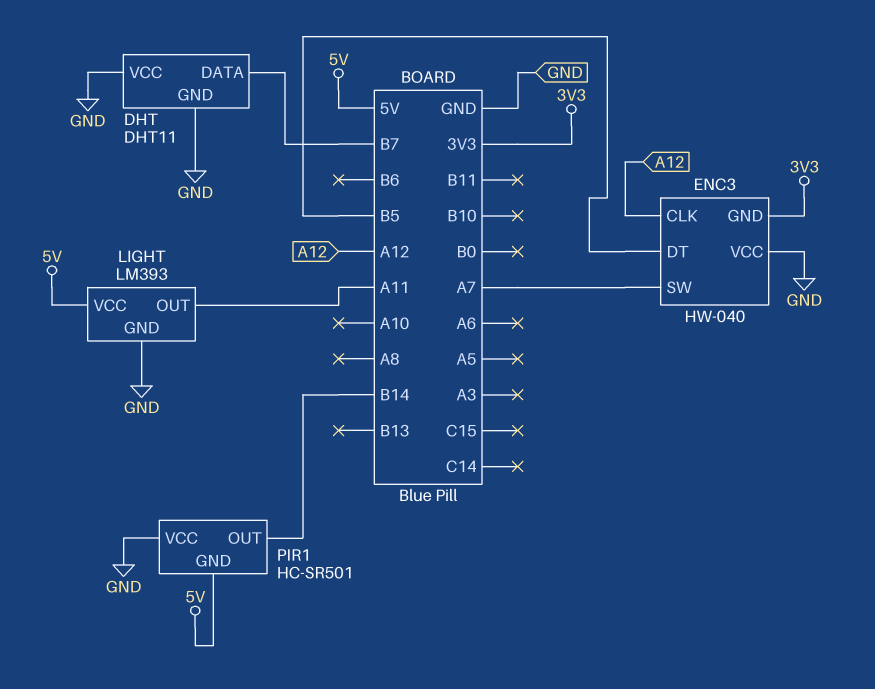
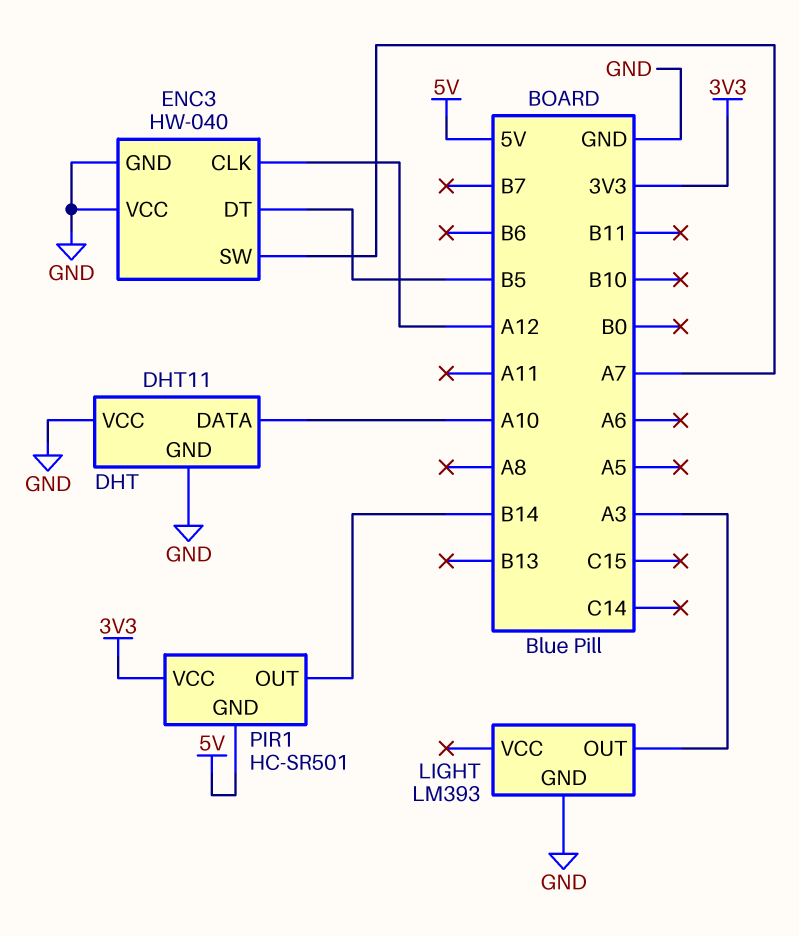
DHT pin DATA: B7 -> A10
ENC3 pin GND: 3V3 -> GND
LIGHT pin OUT: A11 -> A3
LIGHT pin VCC: 5V -> none
PIR1 pin VCC: GND -> 3V3

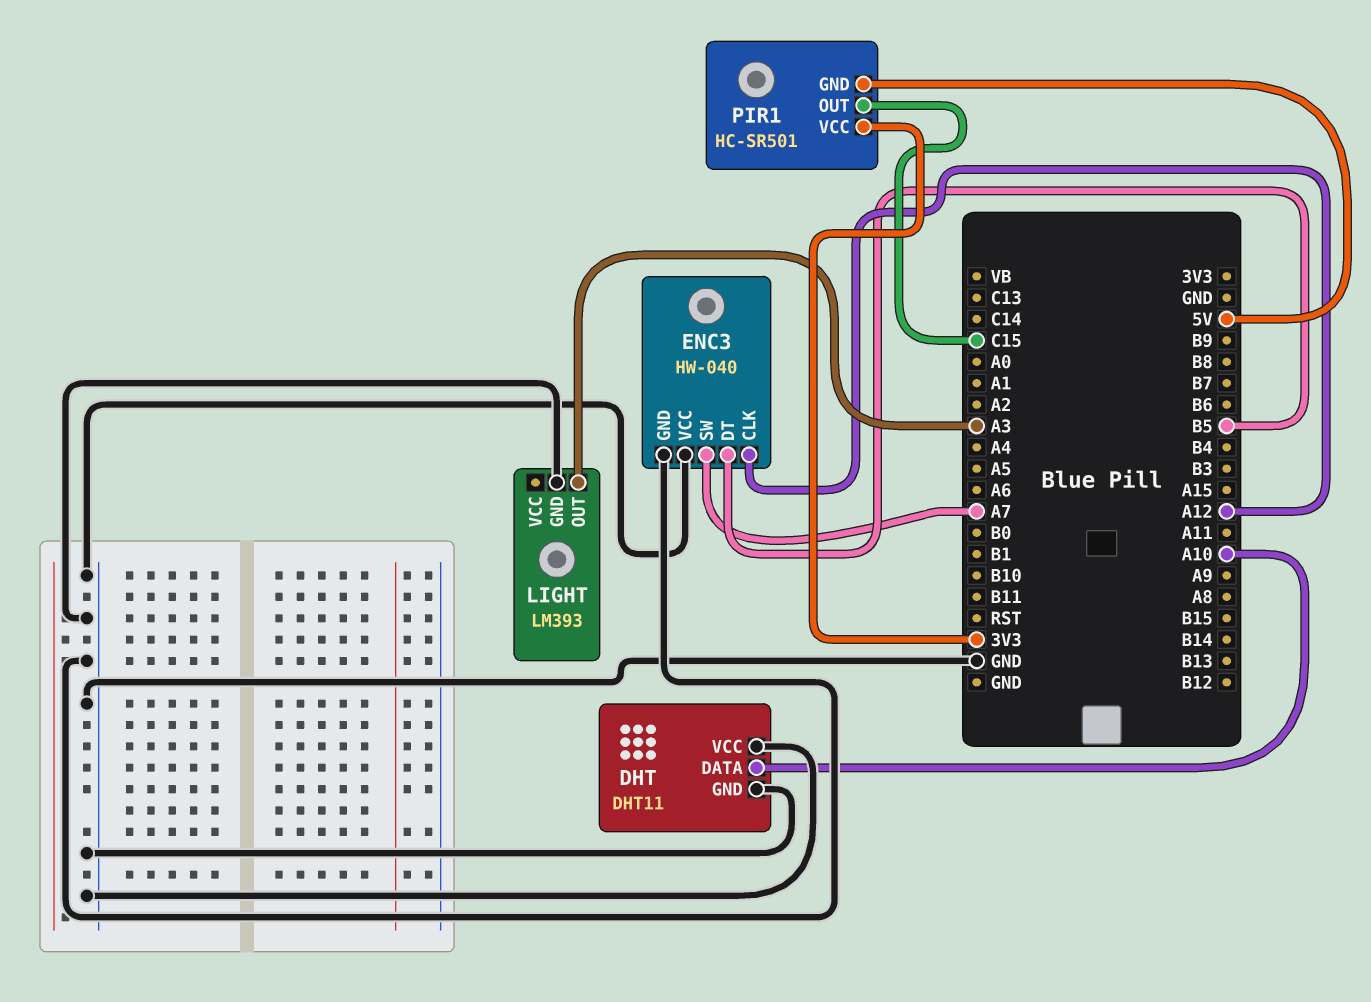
PIR1 pin OUT: B14 -> C15

